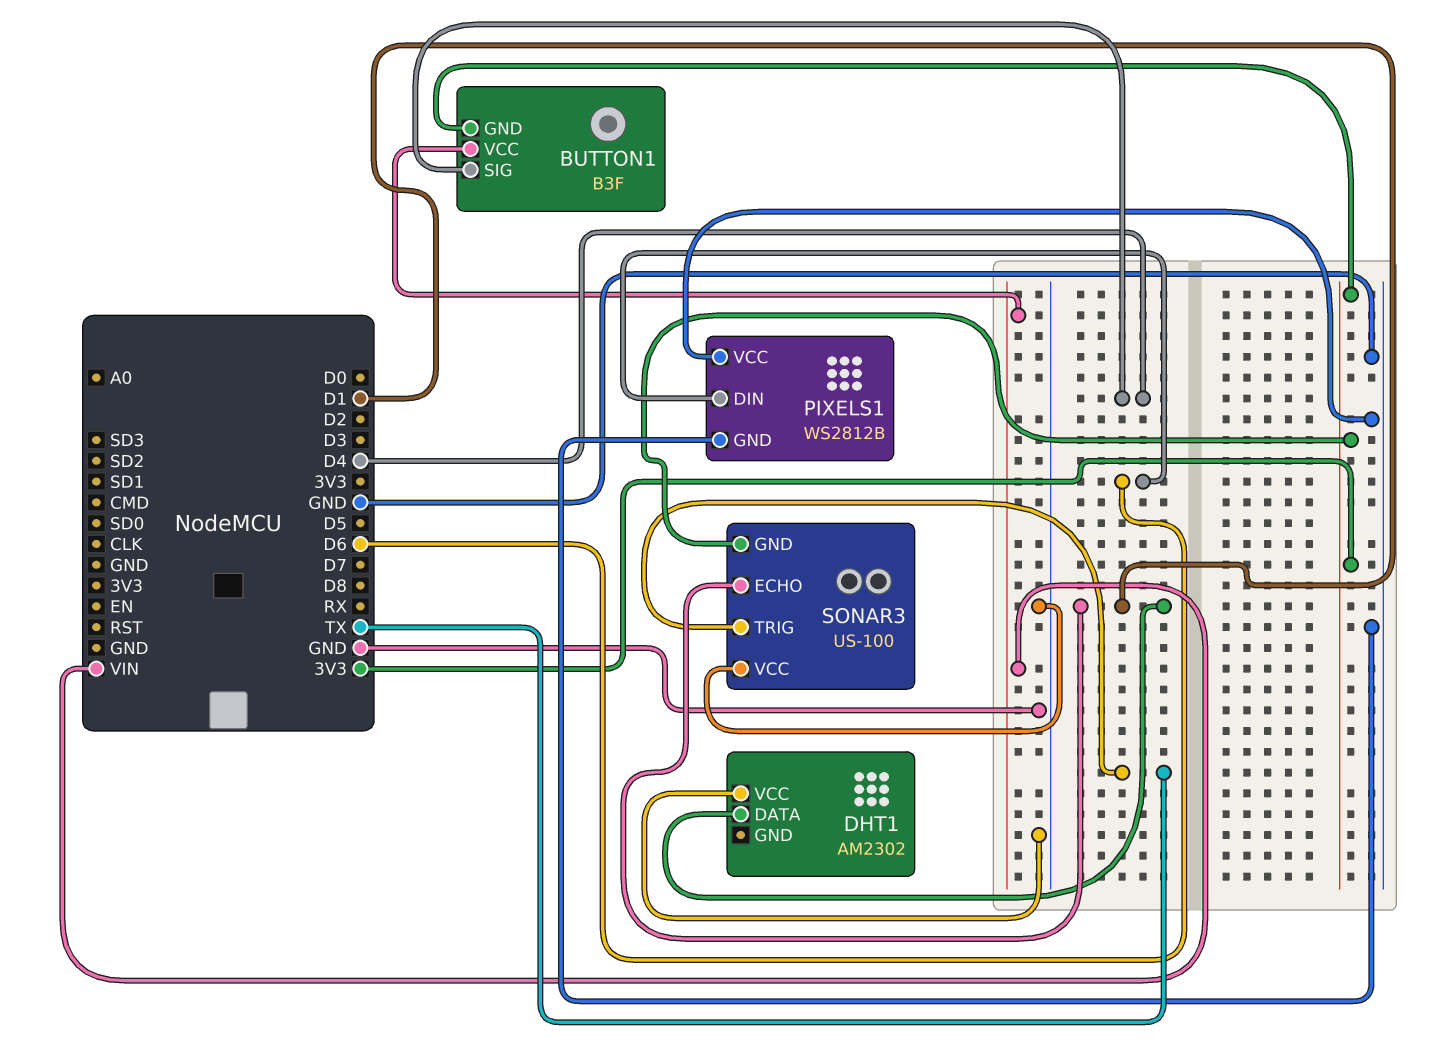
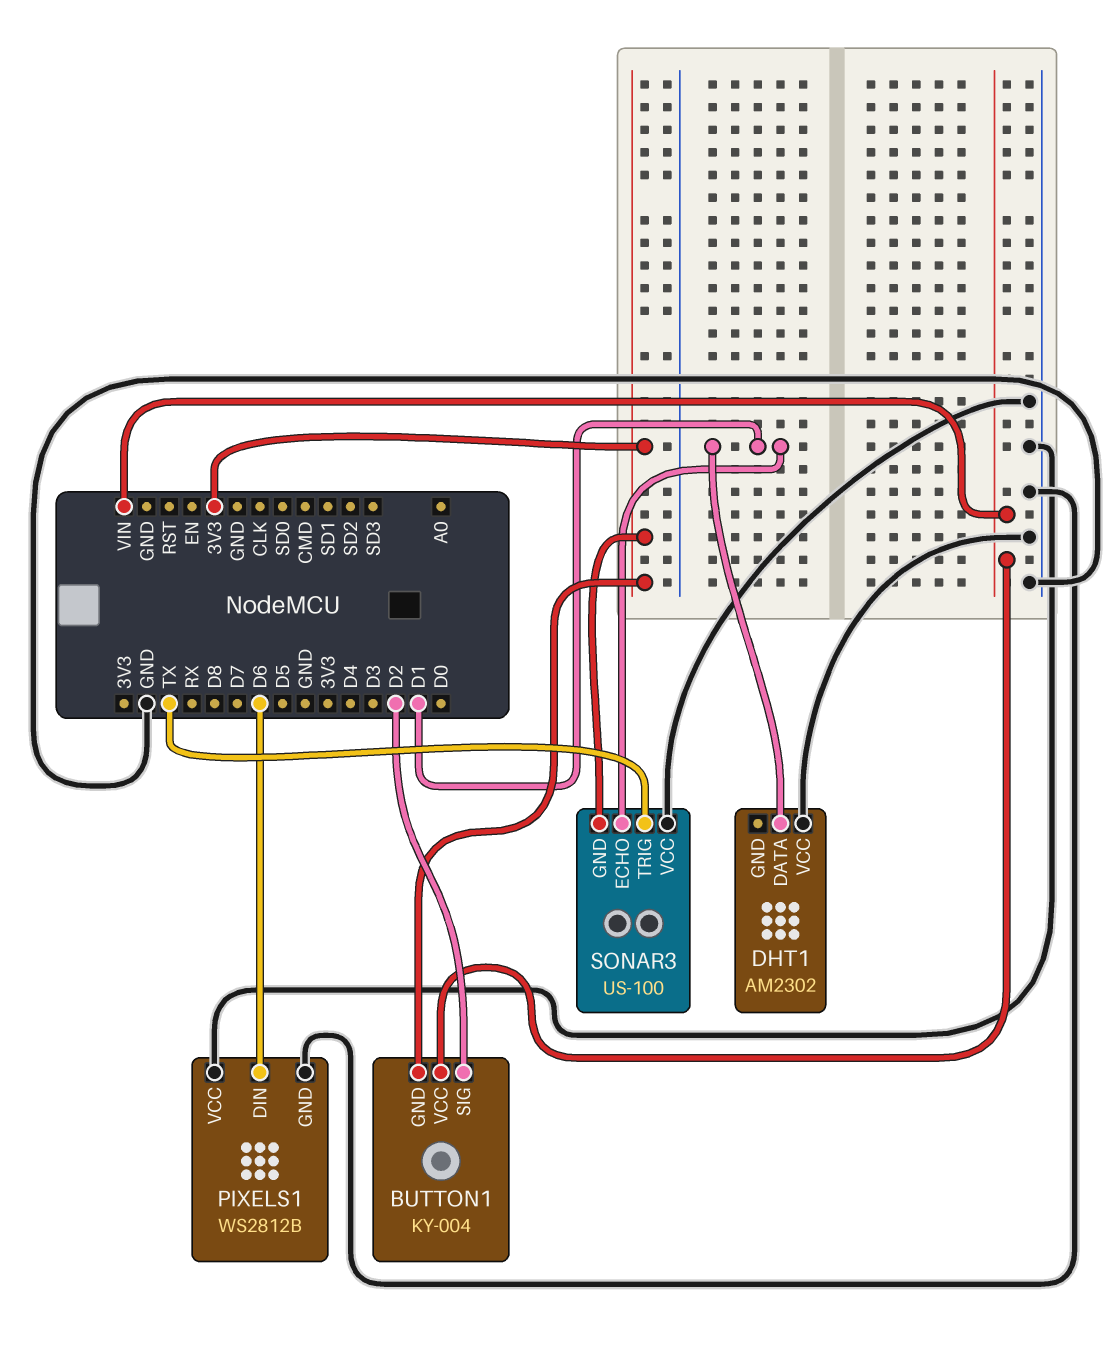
BUTTON1: B3F -> KY-004
BUTTON1 pin SIG: D4 -> D2

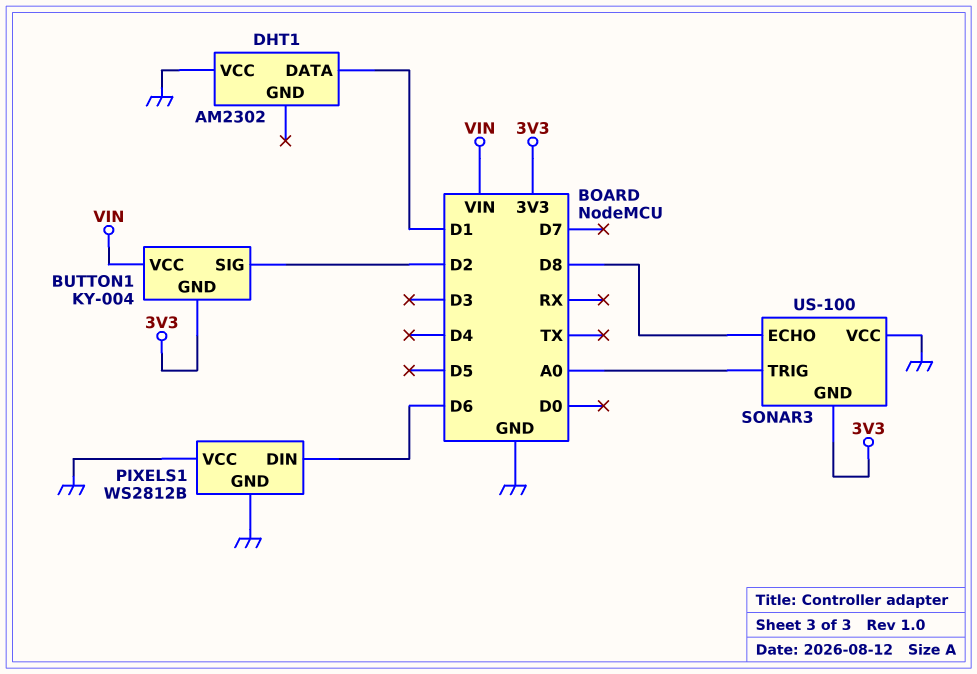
SONAR3 pin ECHO: D1 -> D8
SONAR3 pin TRIG: TX -> A0

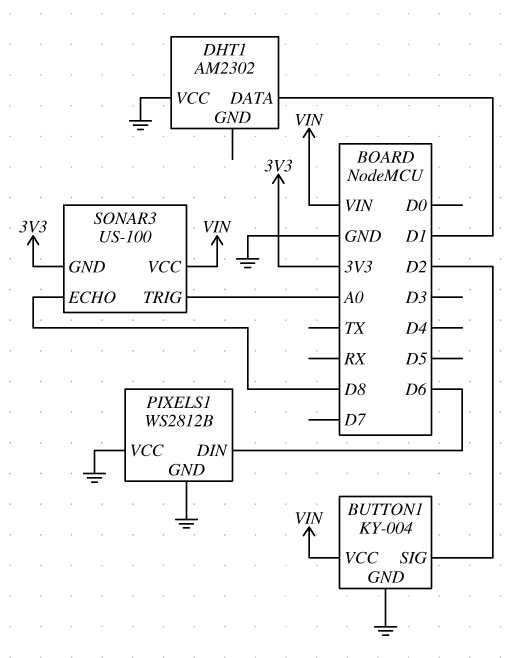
BUTTON1 pin GND: 3V3 -> GND
SONAR3 pin VCC: GND -> VIN

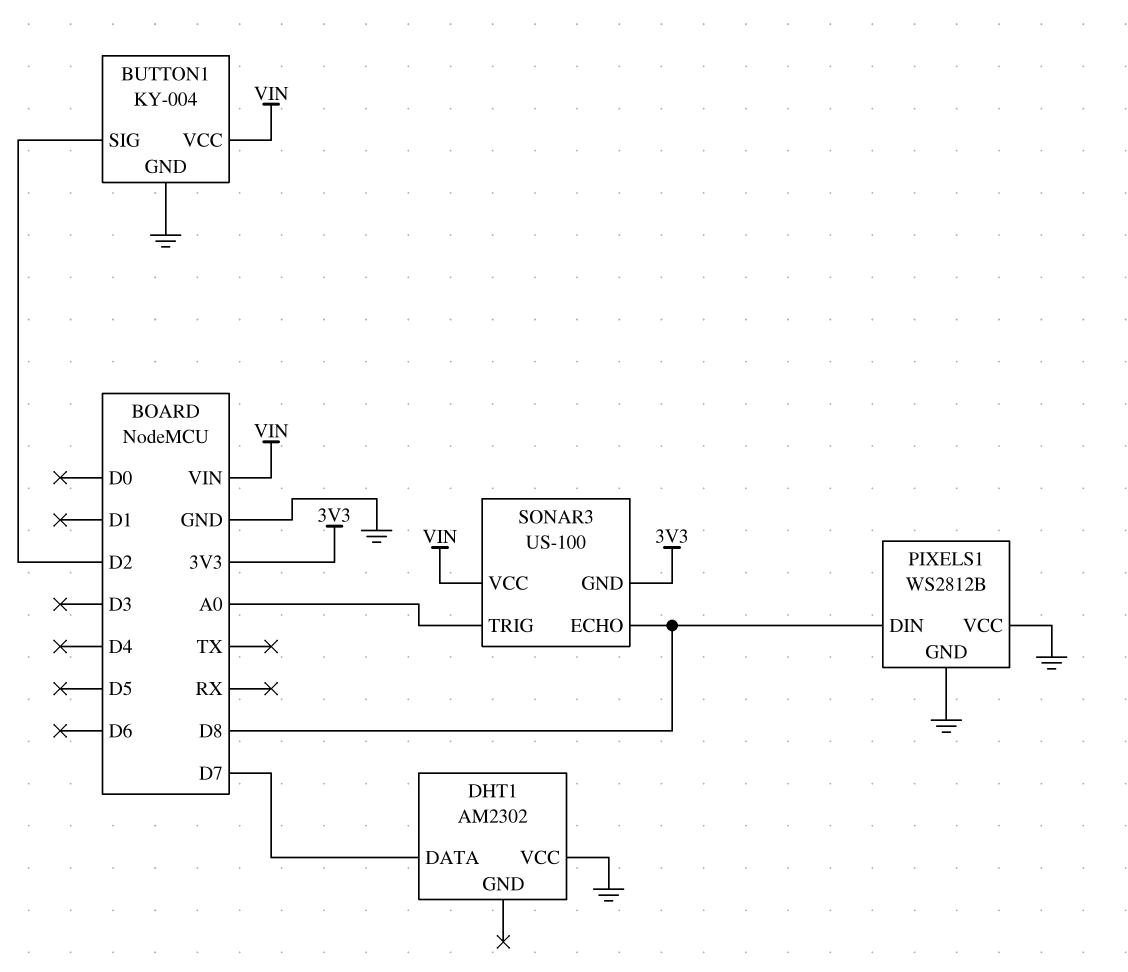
DHT1 pin DATA: D1 -> D7
PIXELS1 pin DIN: D6 -> D8

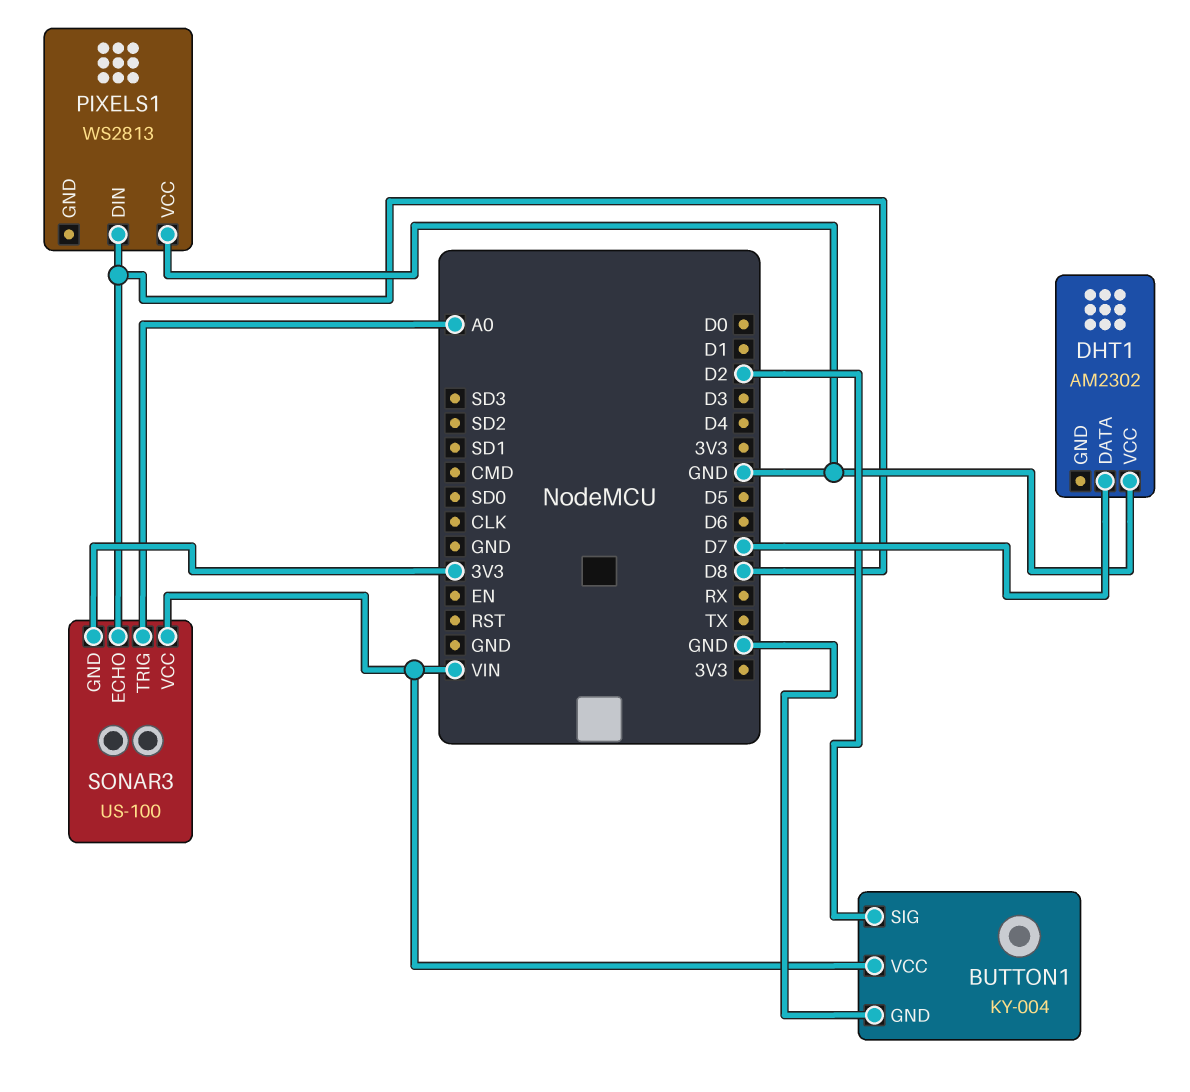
PIXELS1: WS2812B -> WS2813
PIXELS1 pin GND: GND -> none

